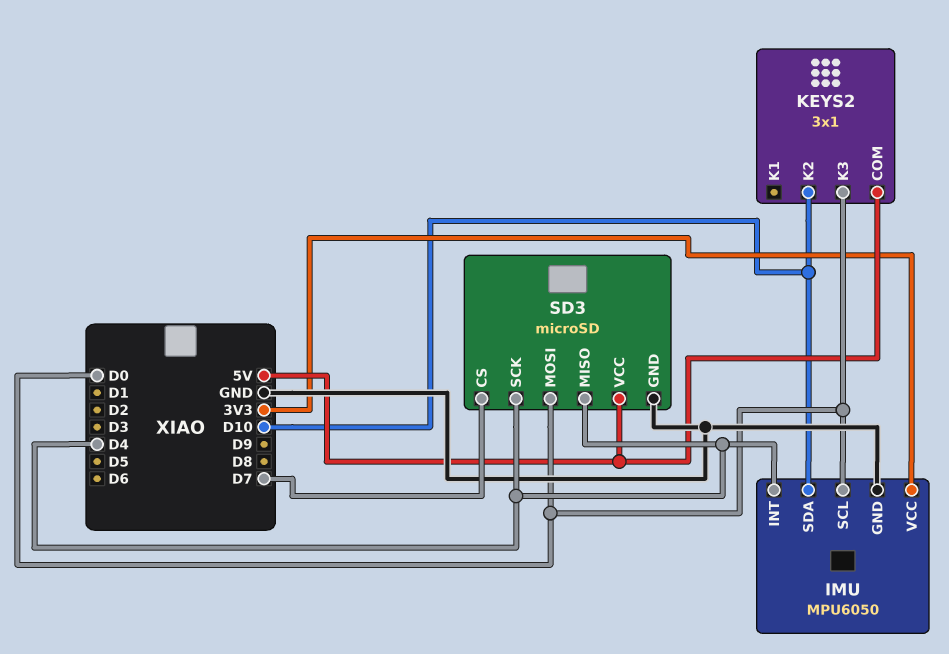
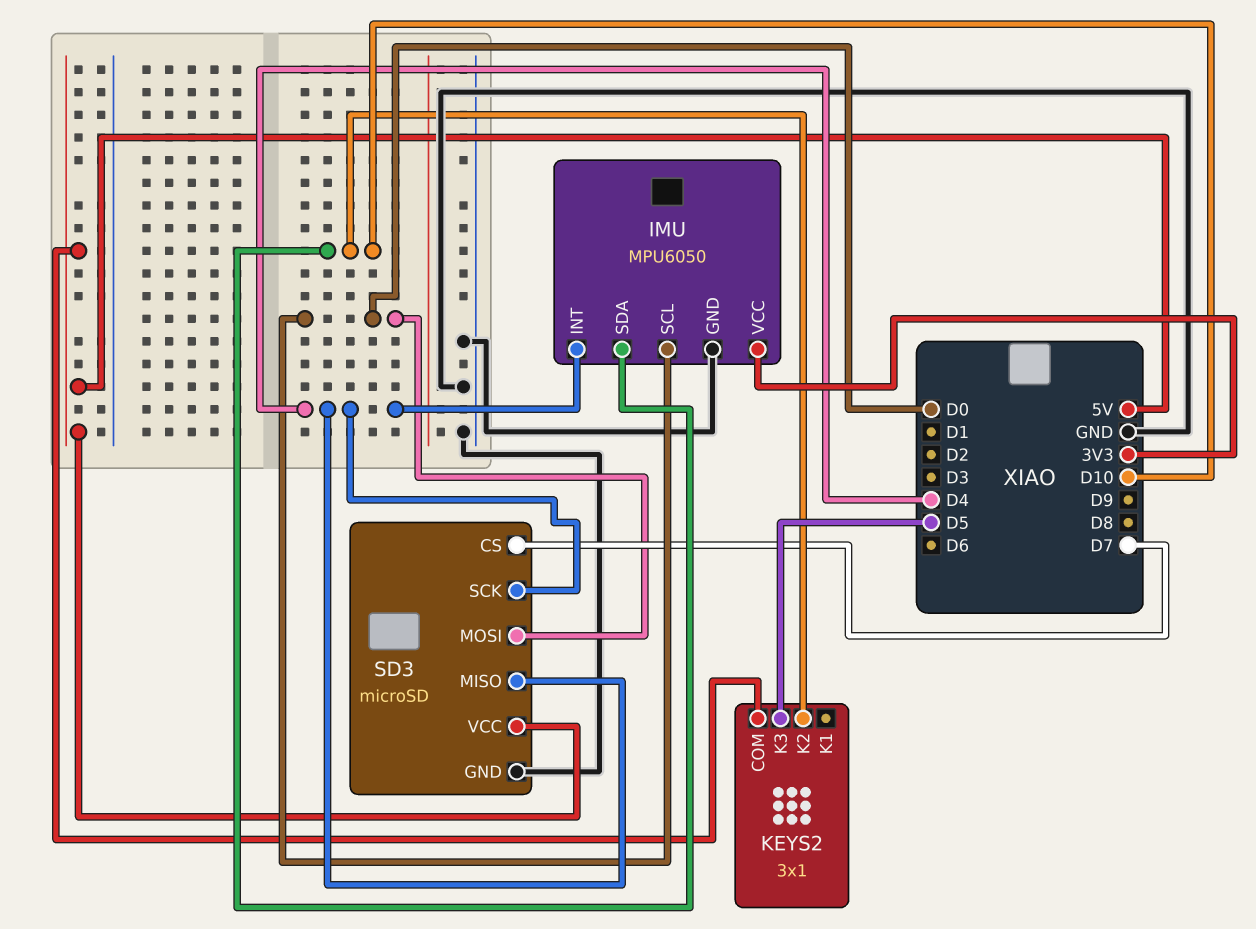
KEYS2 pin K3: D0 -> D5

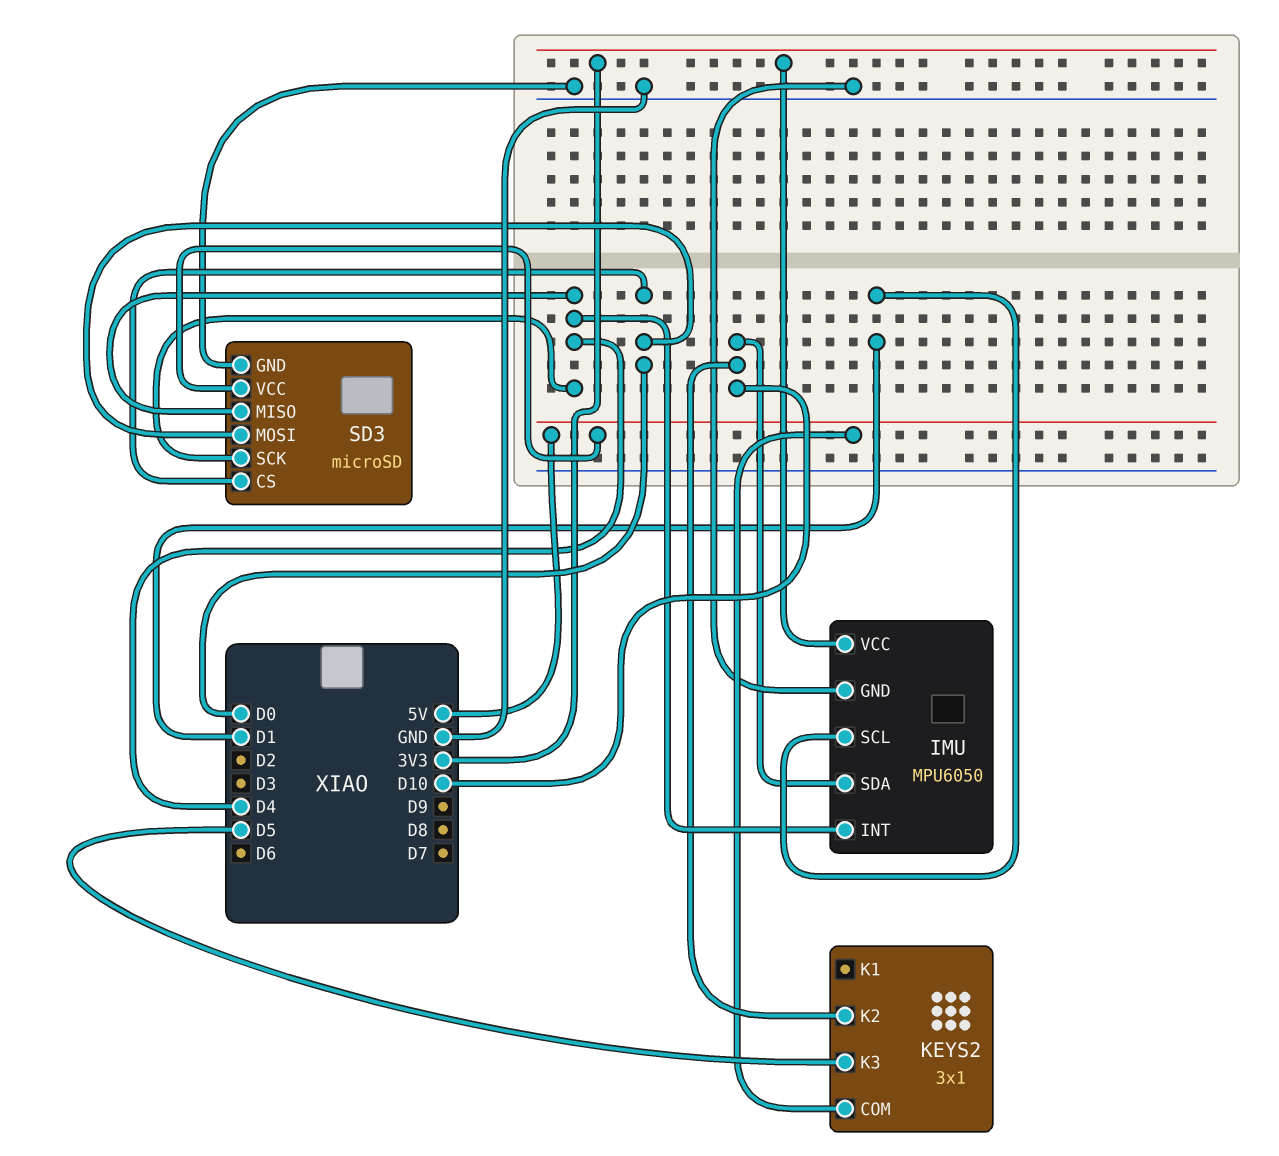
IMU pin SCL: D0 -> D1
SD3 pin CS: D7 -> D0

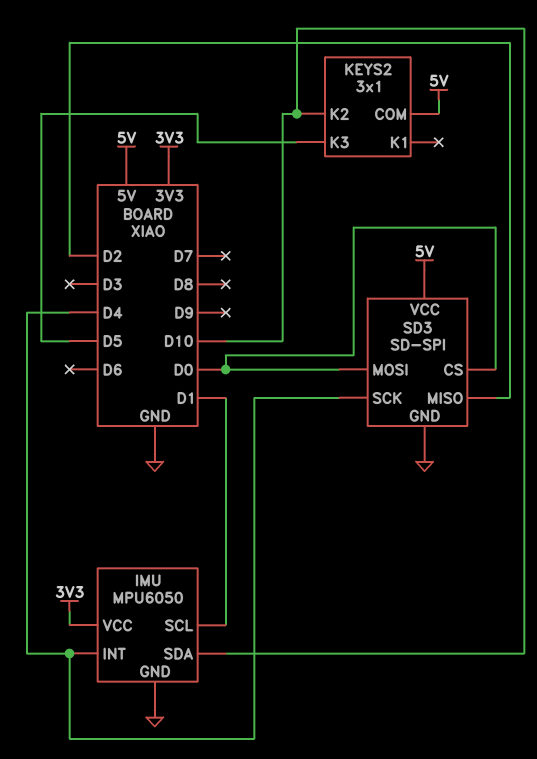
SD3: microSD -> SD-SPI
SD3 pin MISO: D4 -> D2

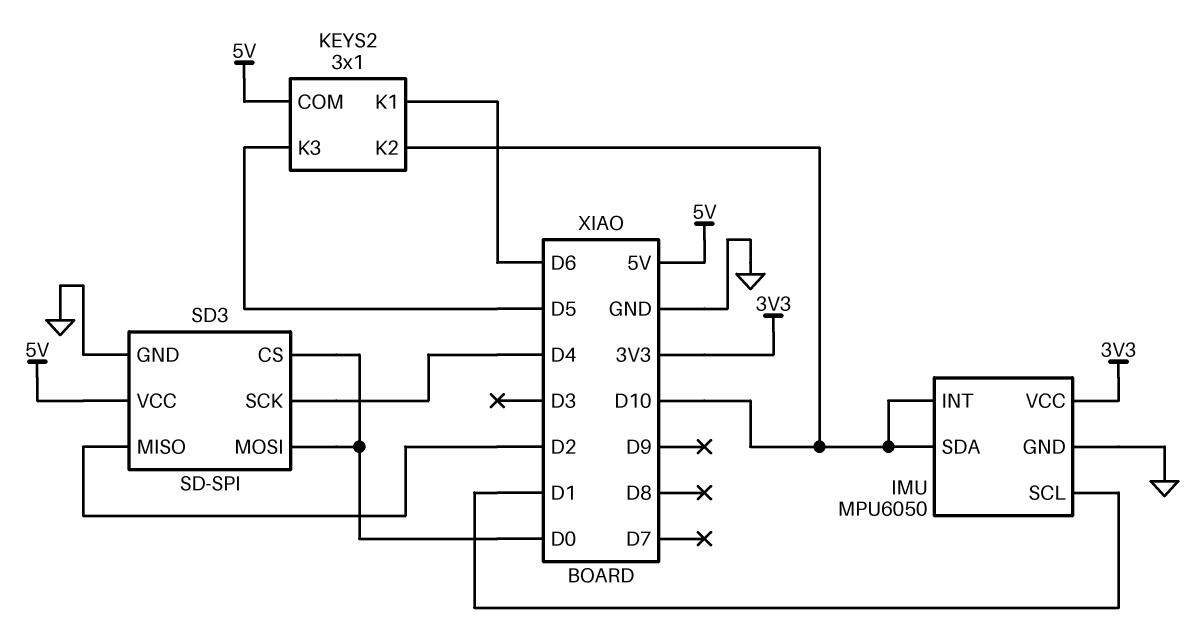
IMU pin INT: D4 -> D10
KEYS2 pin K1: none -> D6

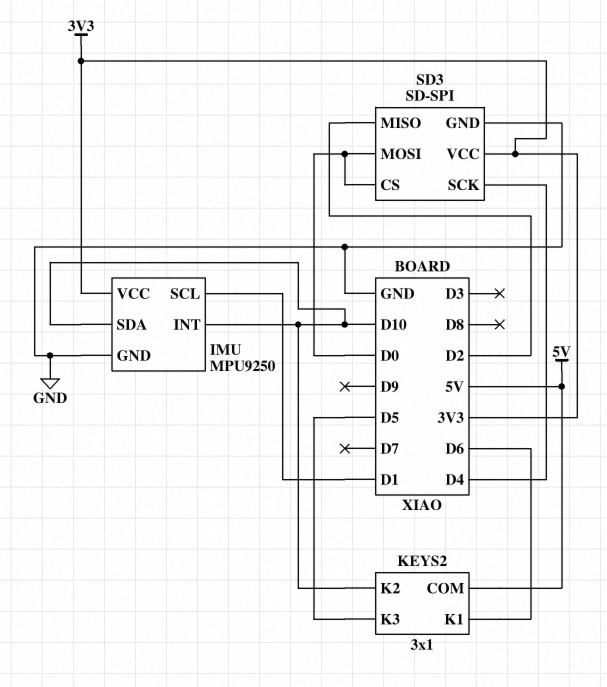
IMU: MPU6050 -> MPU9250
SD3 pin VCC: 5V -> 3V3

